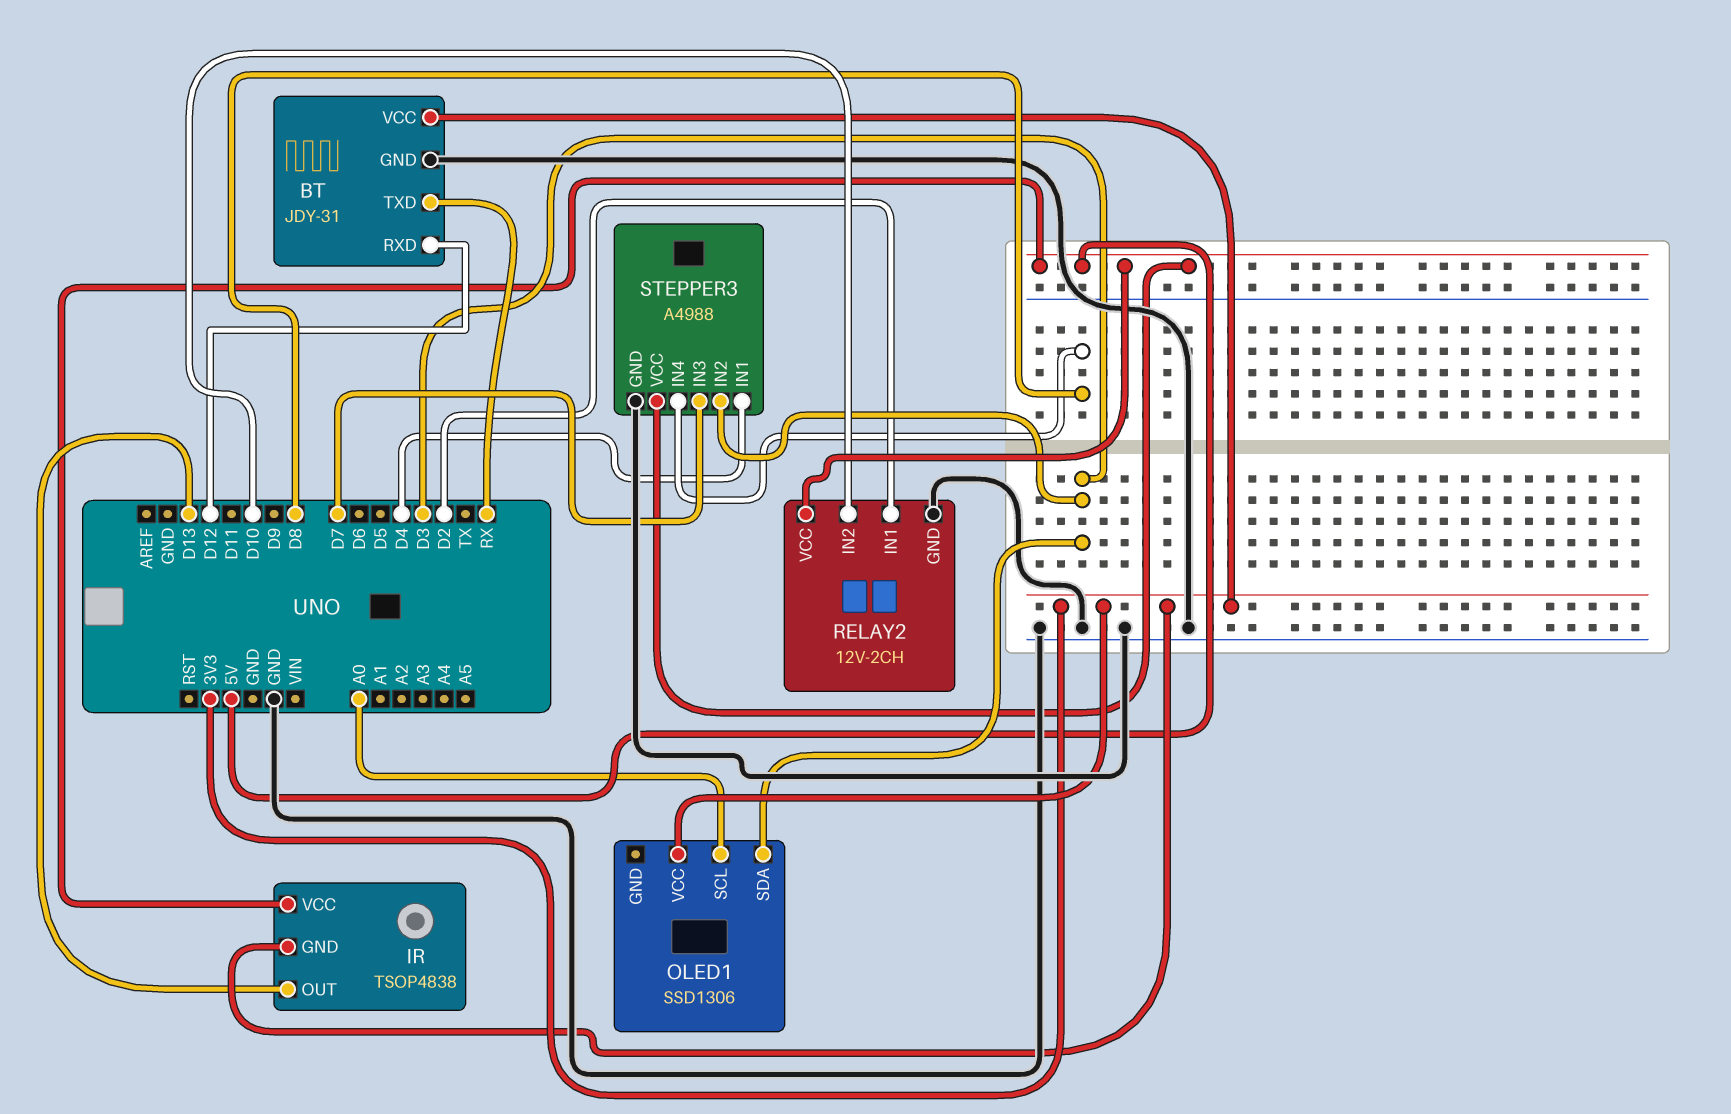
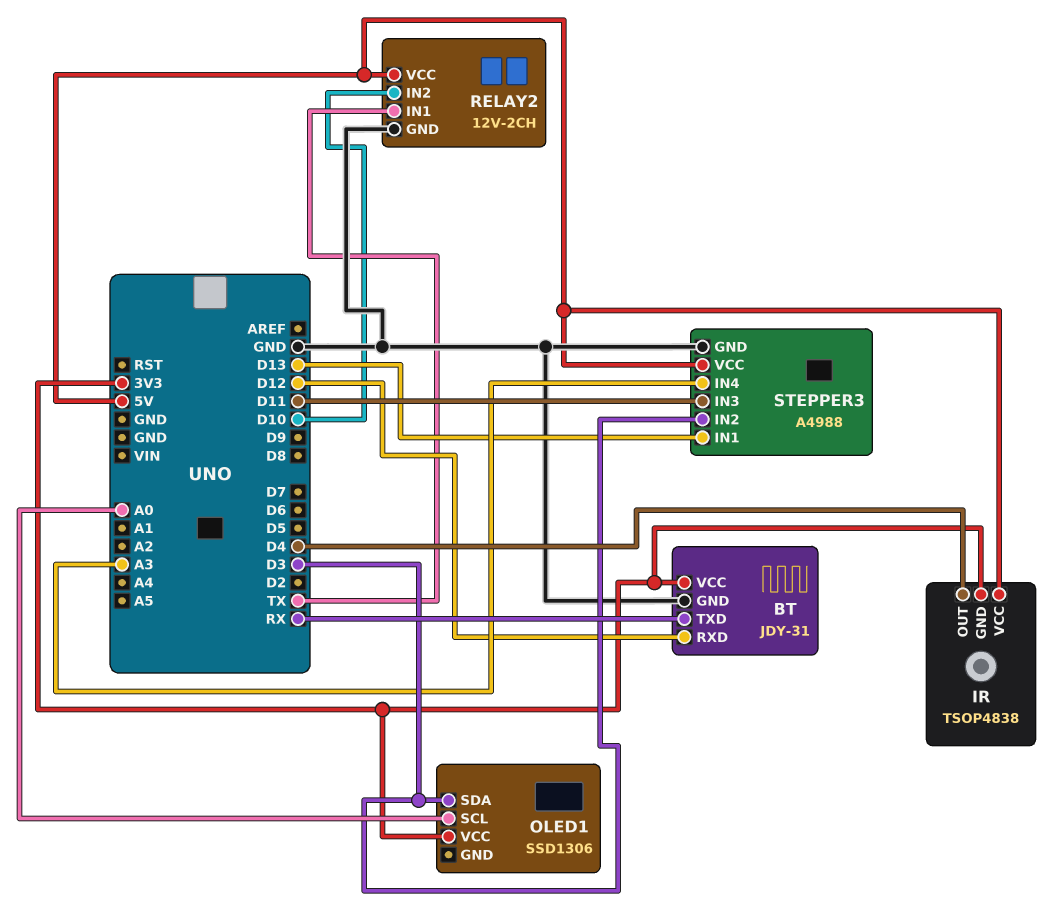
IR pin OUT: D13 -> D4
RELAY2 pin IN1: D2 -> TX
STEPPER3 pin IN1: D4 -> D13
STEPPER3 pin IN3: D7 -> D11
STEPPER3 pin IN4: D8 -> A3

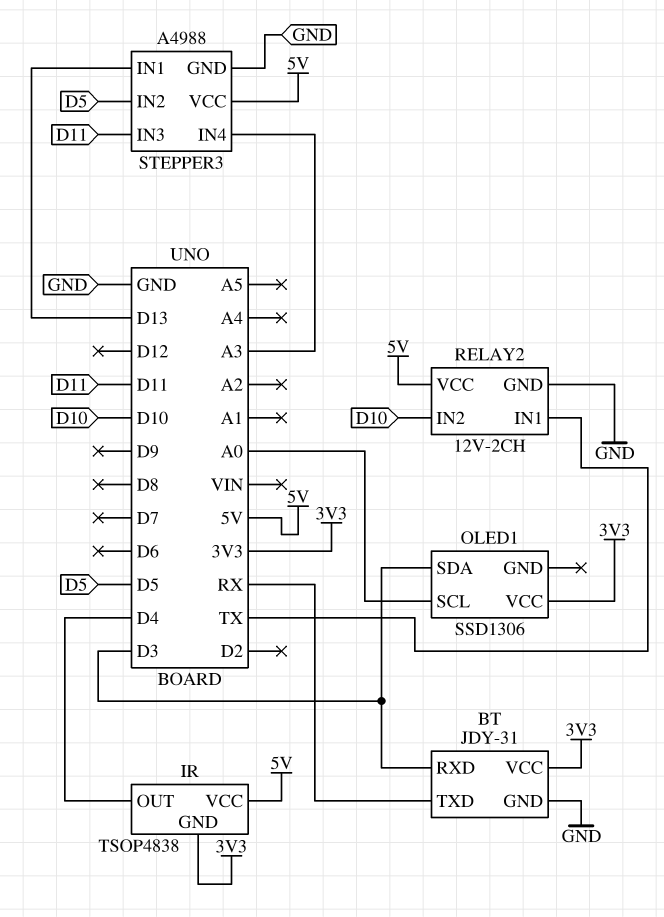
BT pin RXD: D12 -> D3
STEPPER3 pin IN2: D3 -> D5

